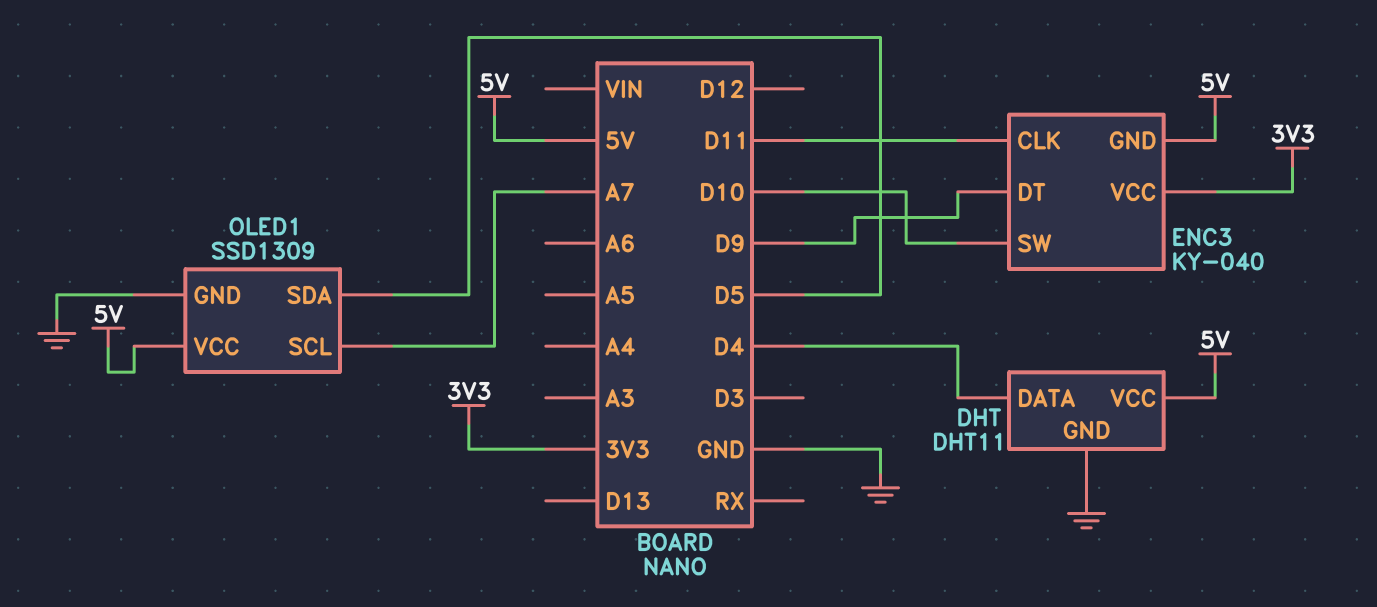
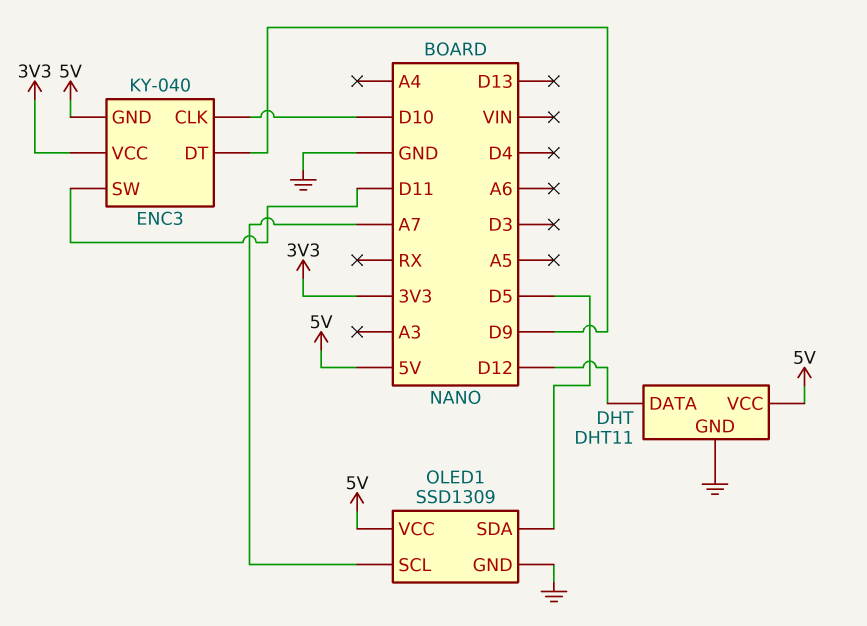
DHT pin DATA: D4 -> D12
ENC3 pin CLK: D11 -> D10
ENC3 pin SW: D10 -> D11

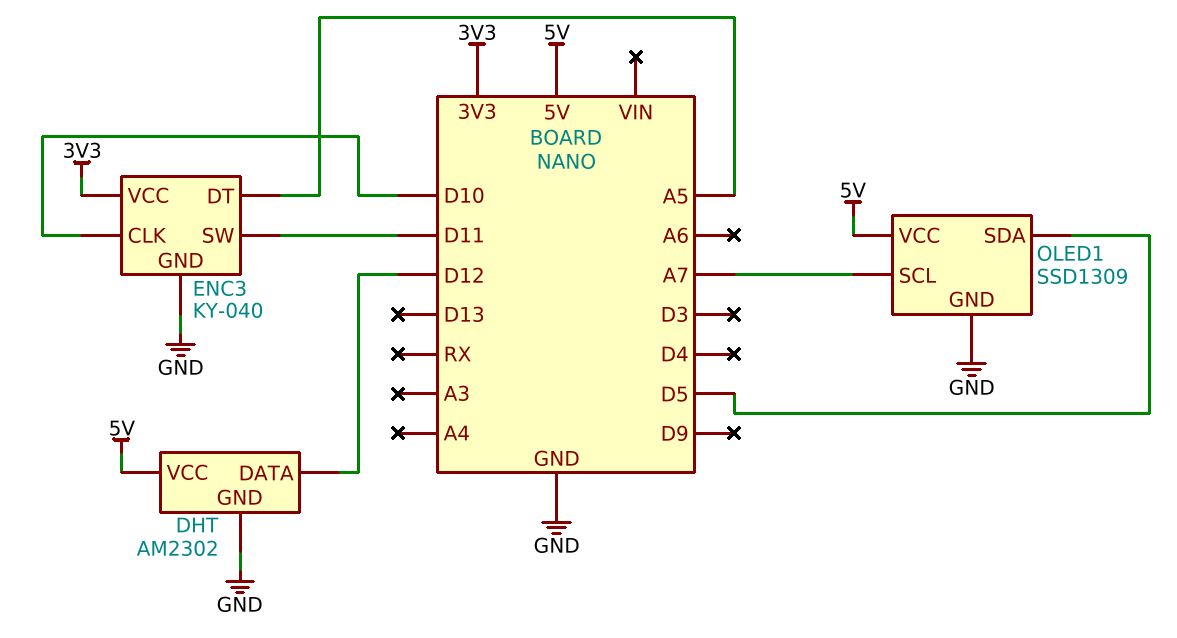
DHT: DHT11 -> AM2302
ENC3 pin DT: D9 -> A5
ENC3 pin GND: 5V -> GND

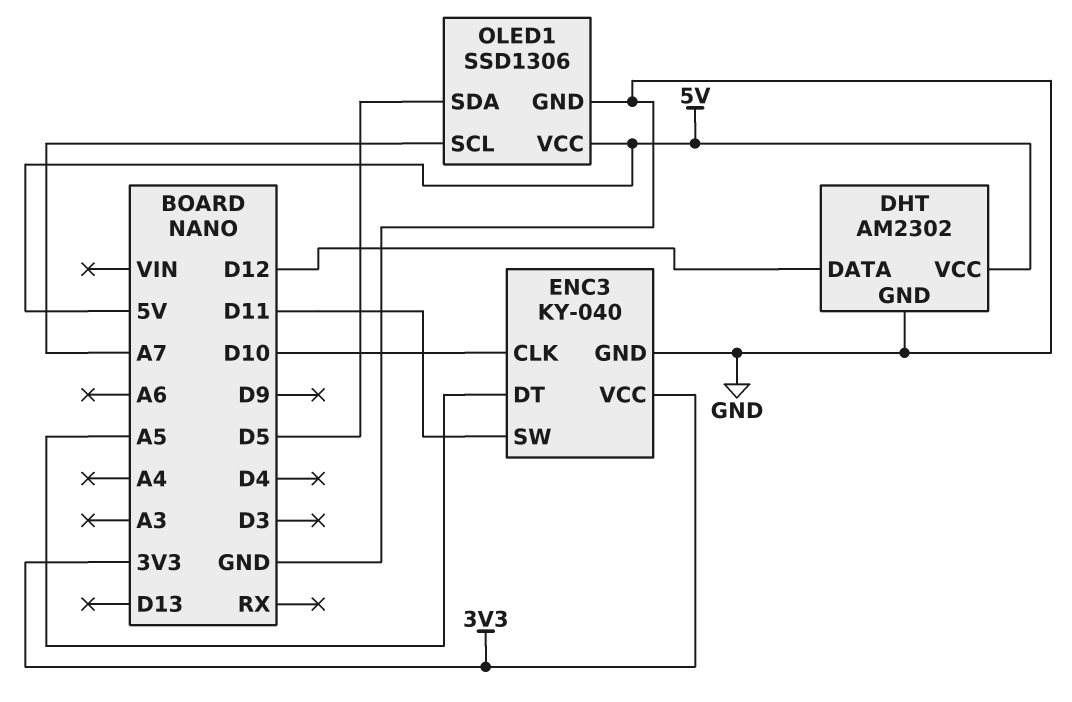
OLED1: SSD1309 -> SSD1306

